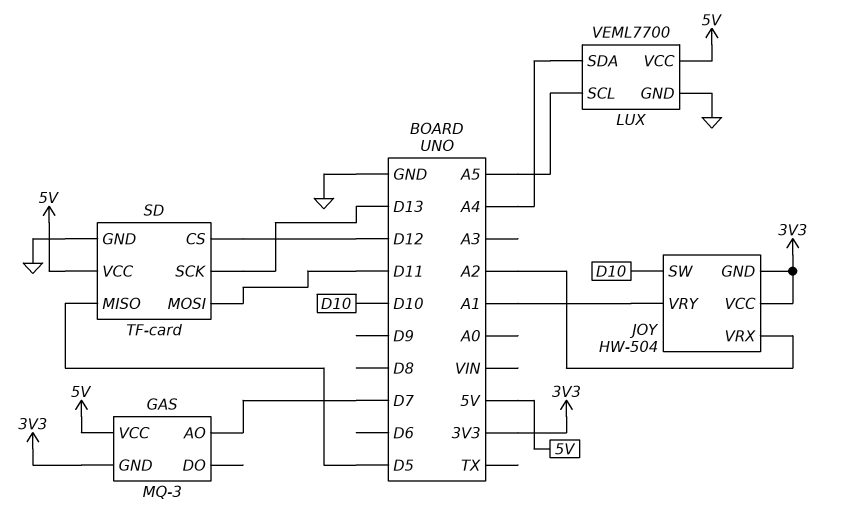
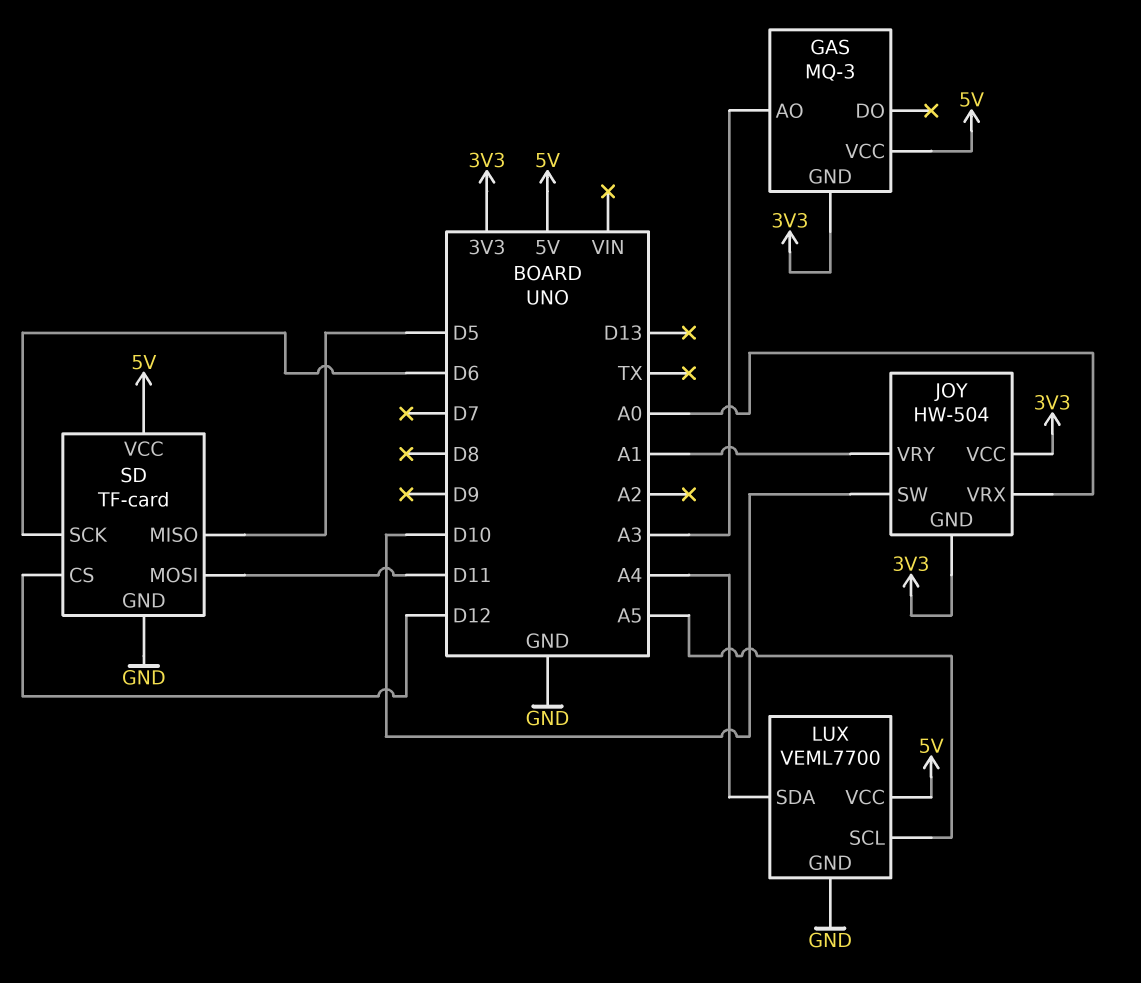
GAS pin AO: D7 -> A3
JOY pin VRX: A2 -> A0
SD pin SCK: D13 -> D6

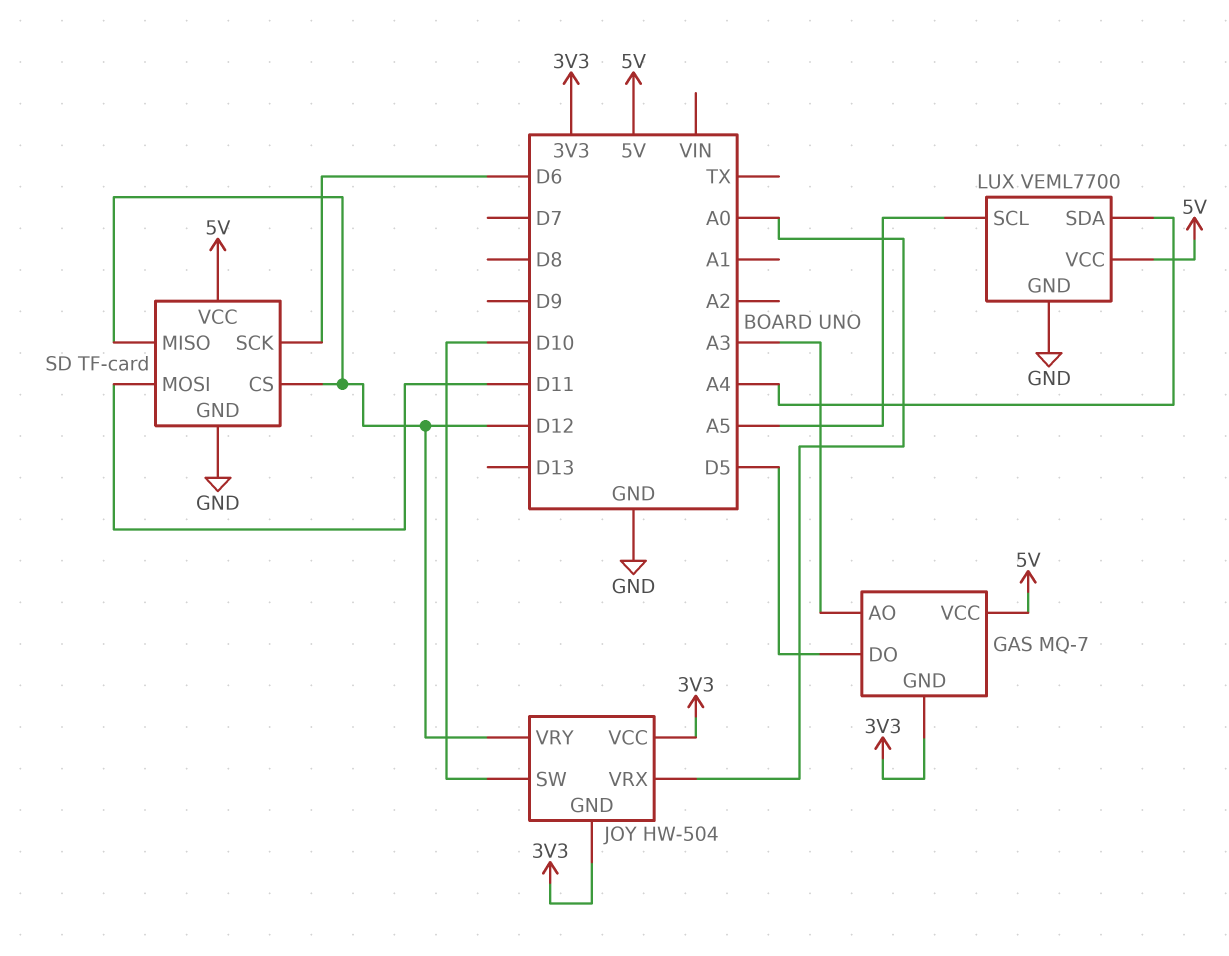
GAS: MQ-3 -> MQ-7
GAS pin DO: none -> D5
JOY pin VRY: A1 -> D12
SD pin MISO: D5 -> D12

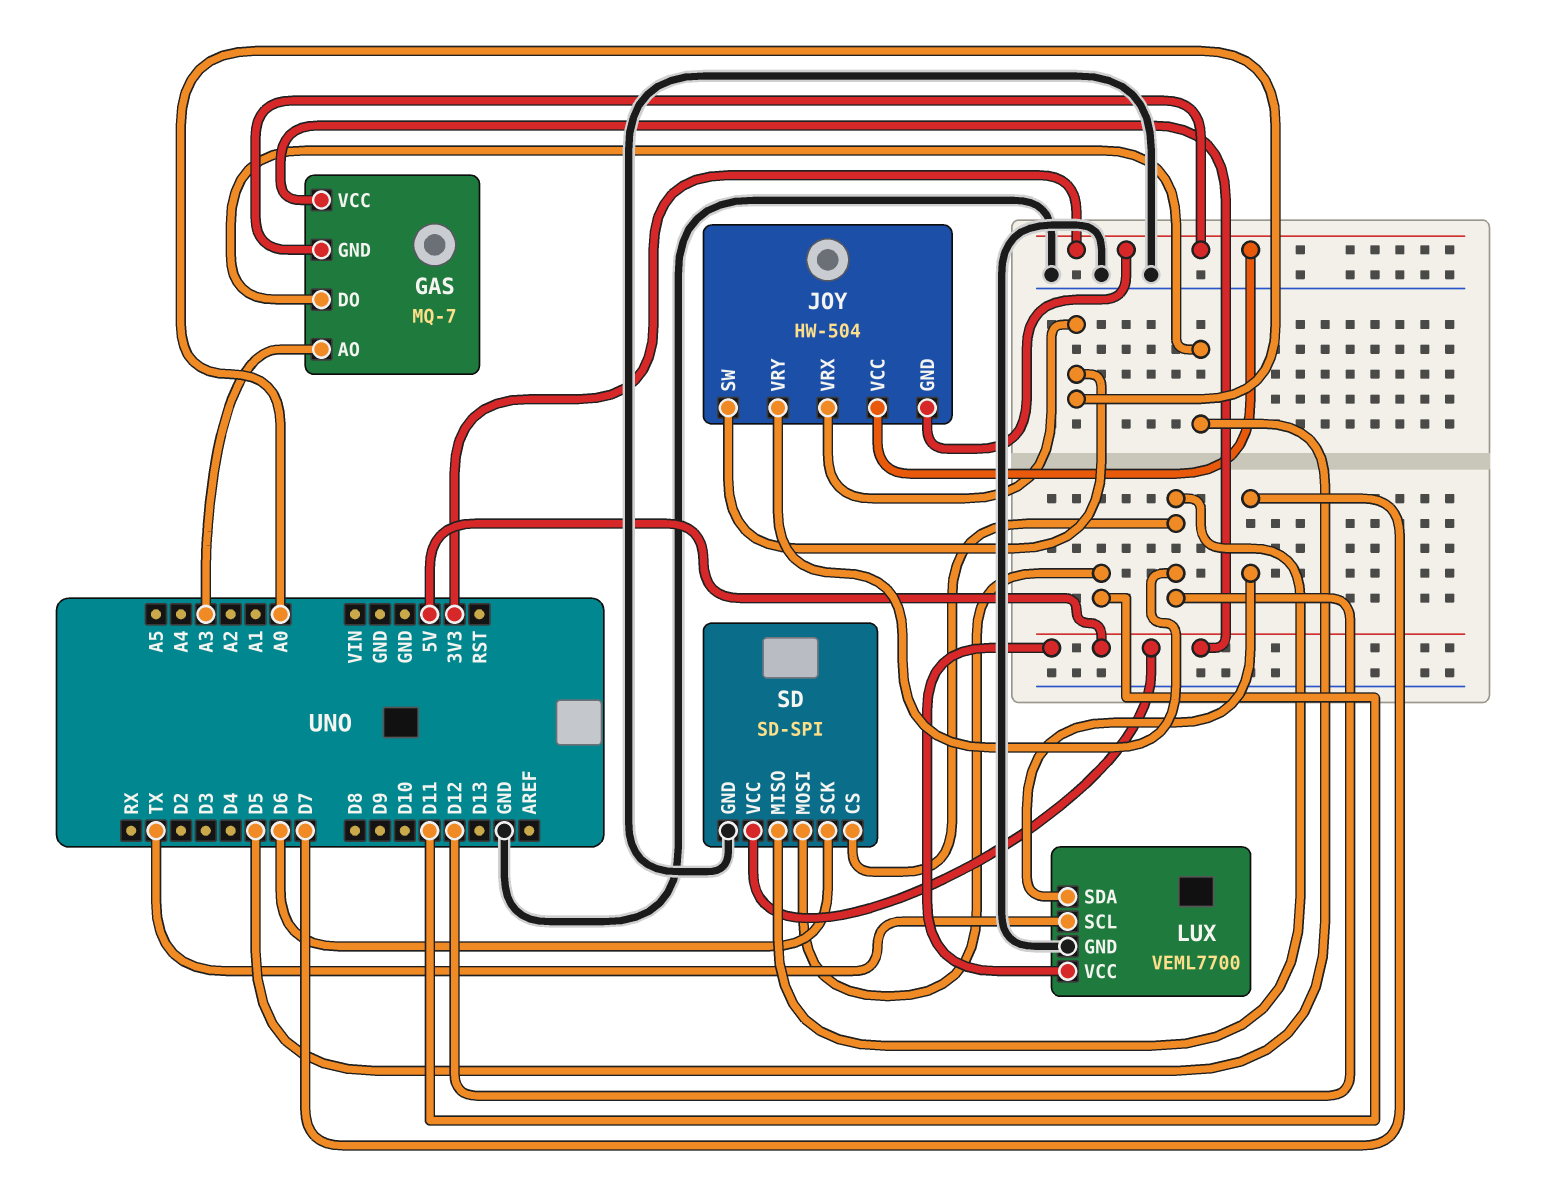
JOY pin SW: D10 -> A0
LUX pin SCL: A5 -> TX
LUX pin SDA: A4 -> D7
SD: TF-card -> SD-SPI

